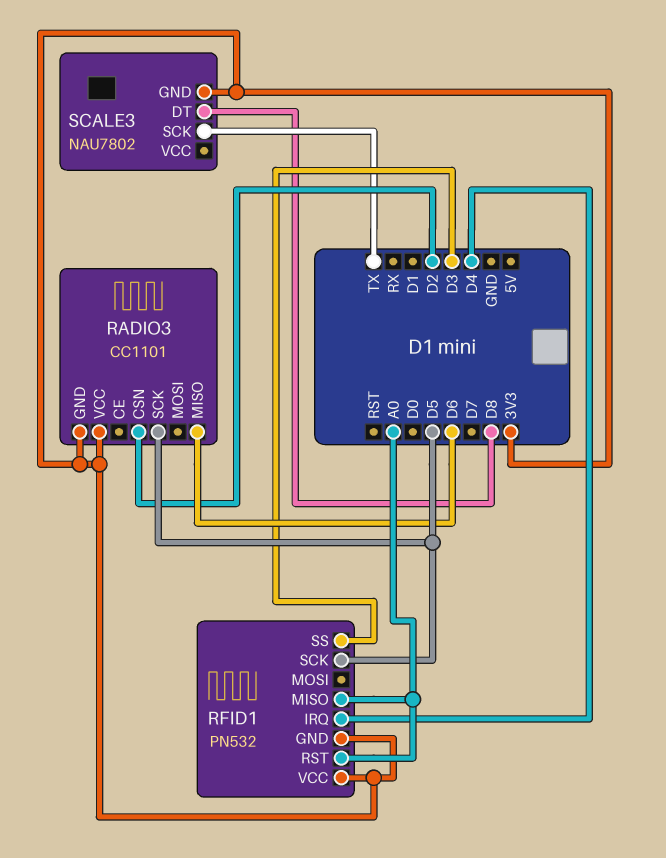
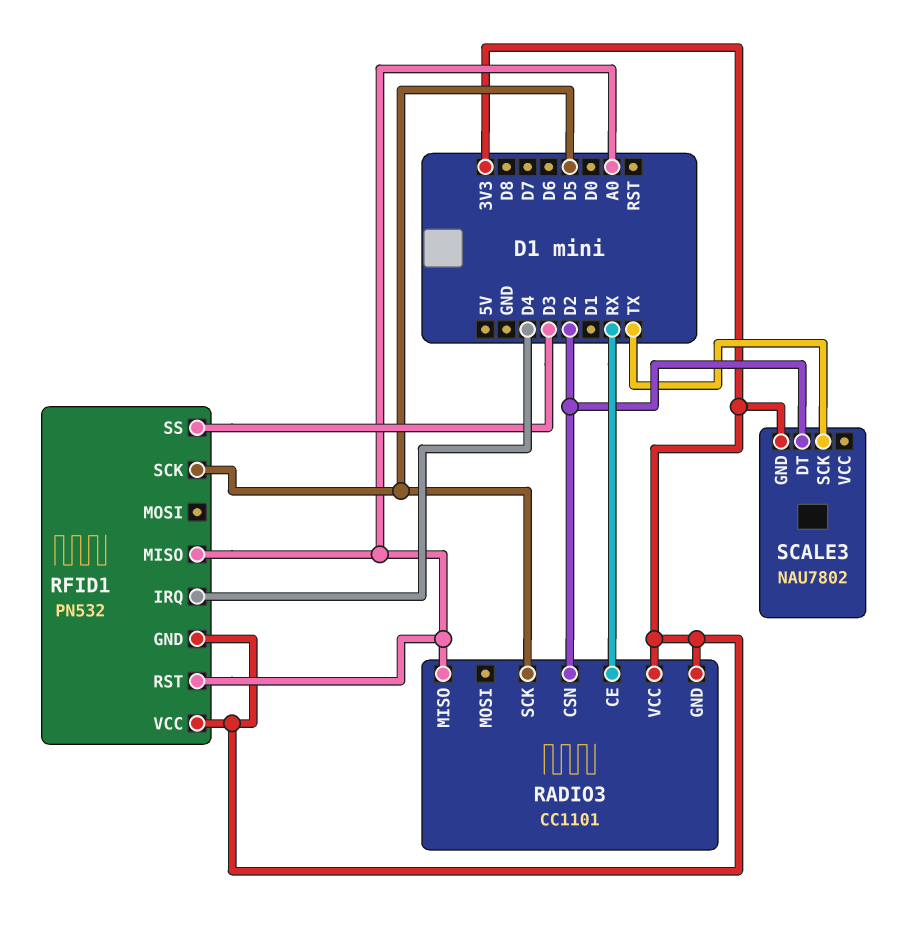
RADIO3 pin CE: none -> RX
RADIO3 pin MISO: D6 -> A0
SCALE3 pin DT: D8 -> D2

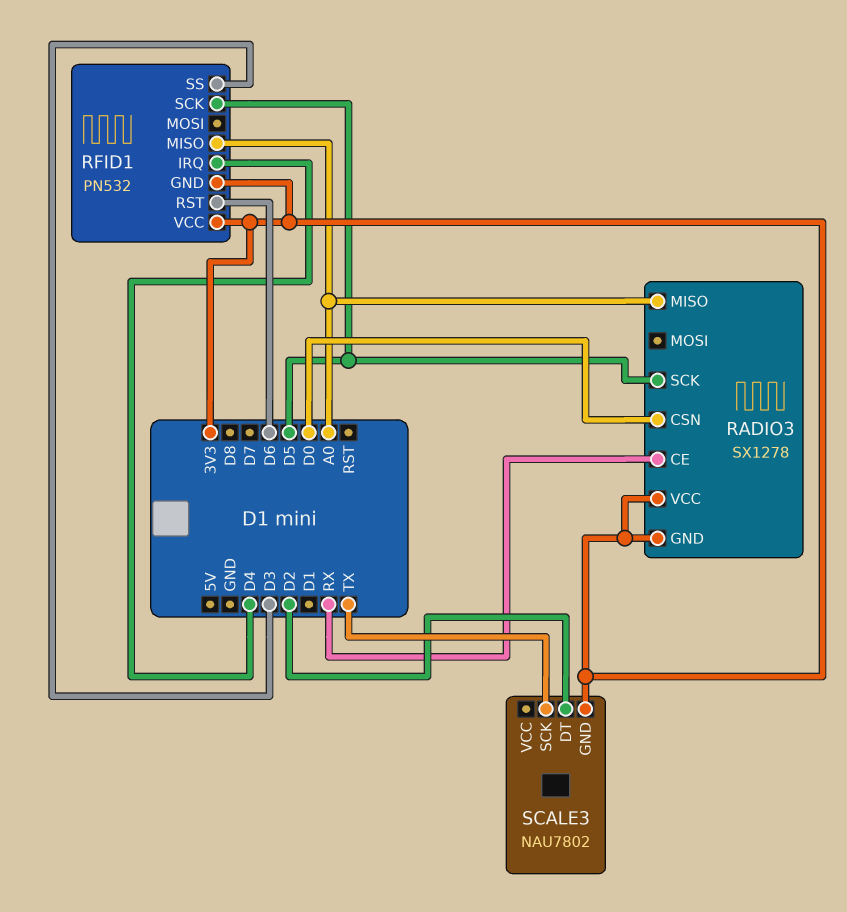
RADIO3: CC1101 -> SX1278
RADIO3 pin CSN: D2 -> D0
RFID1 pin RST: A0 -> D6

